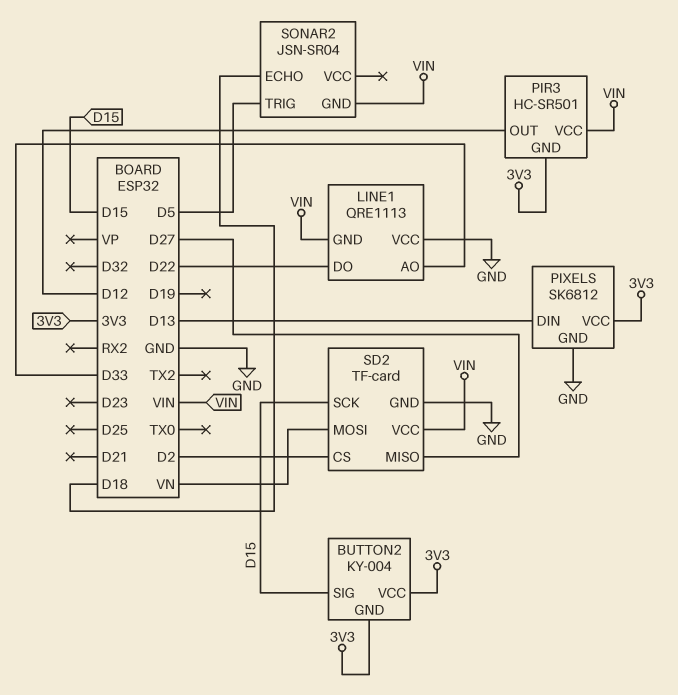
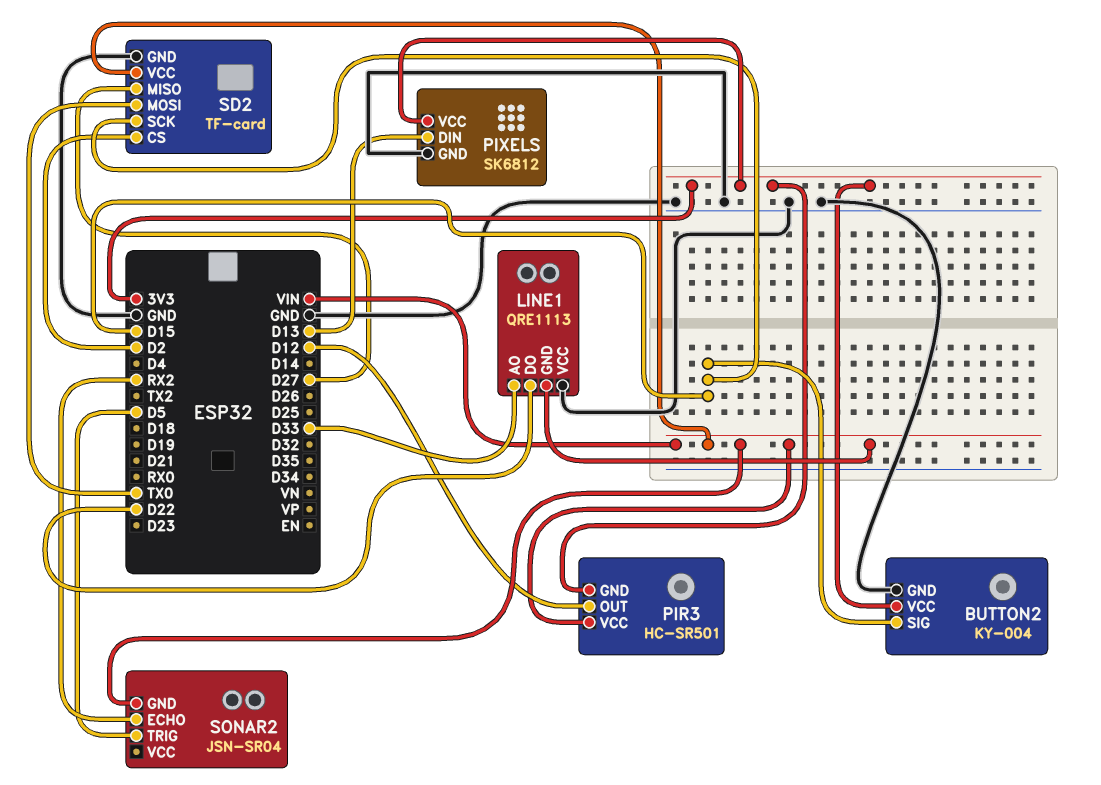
BUTTON2 pin GND: 3V3 -> GND
SD2 pin MOSI: VN -> TX0
SONAR2 pin ECHO: D18 -> RX2

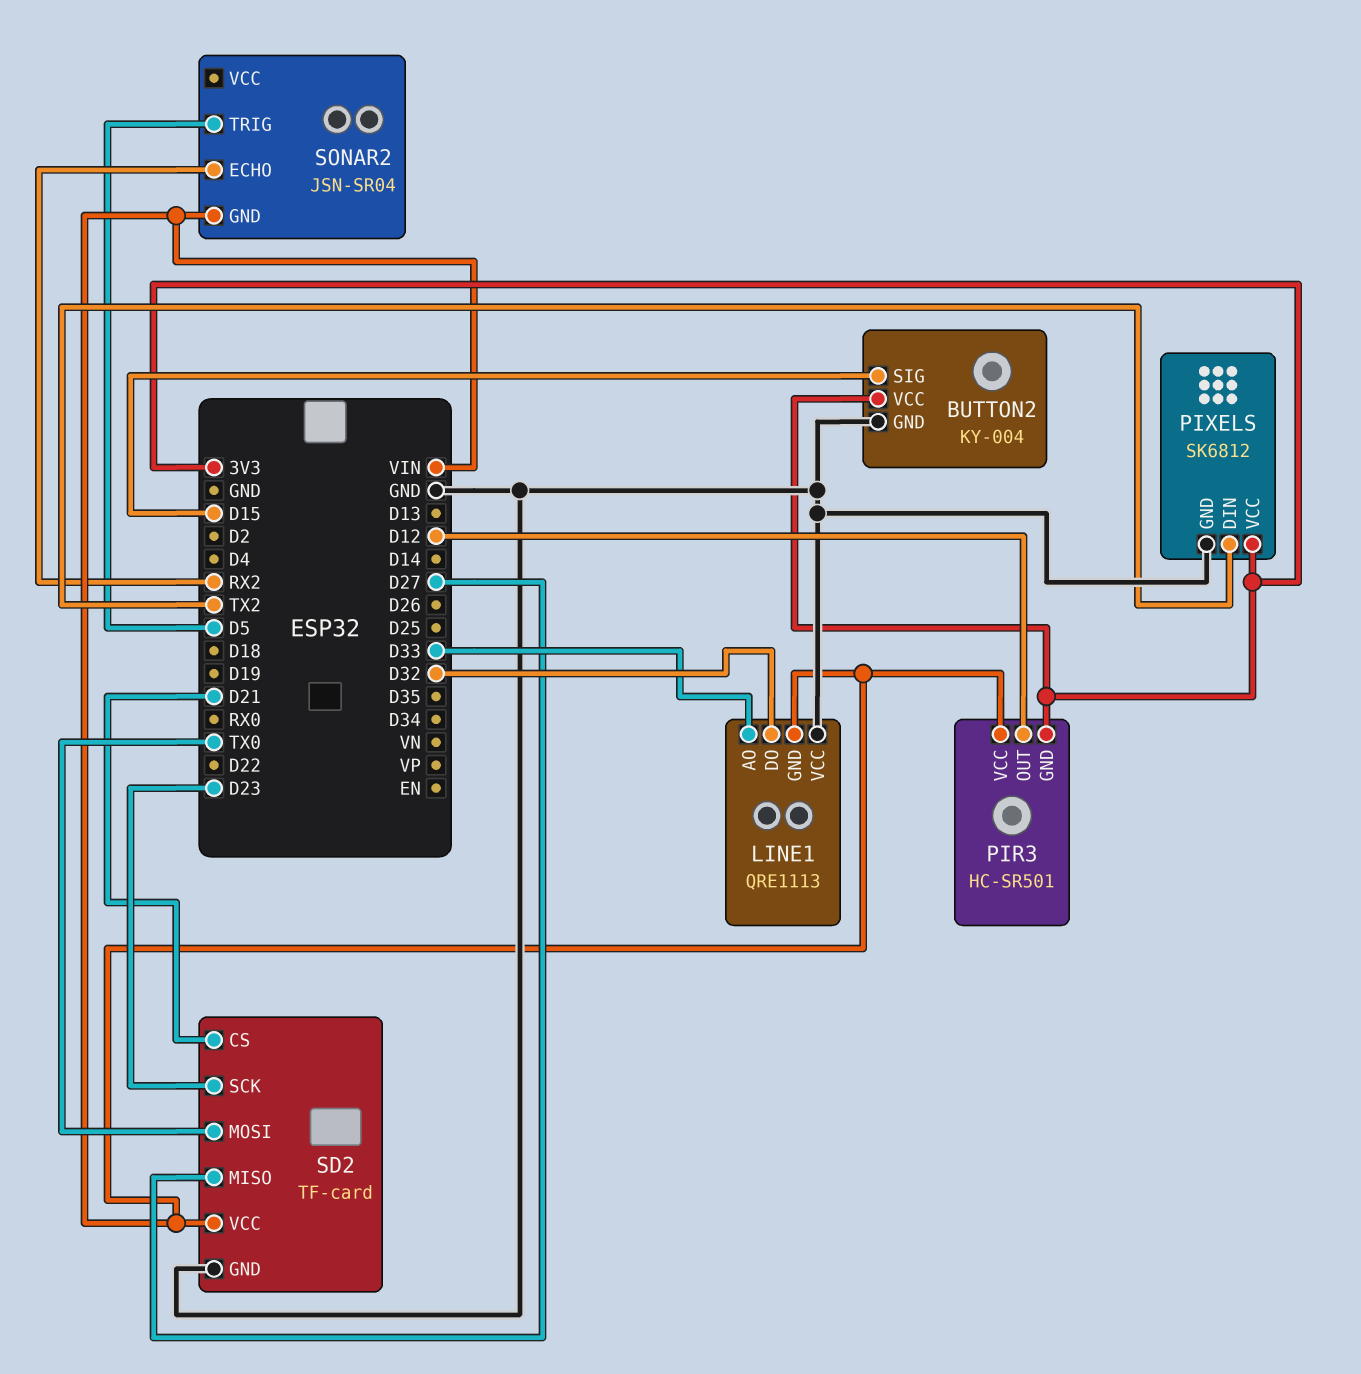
LINE1 pin DO: D22 -> D32
PIXELS pin DIN: D13 -> TX2
SD2 pin CS: D2 -> D21
SD2 pin SCK: D15 -> D23

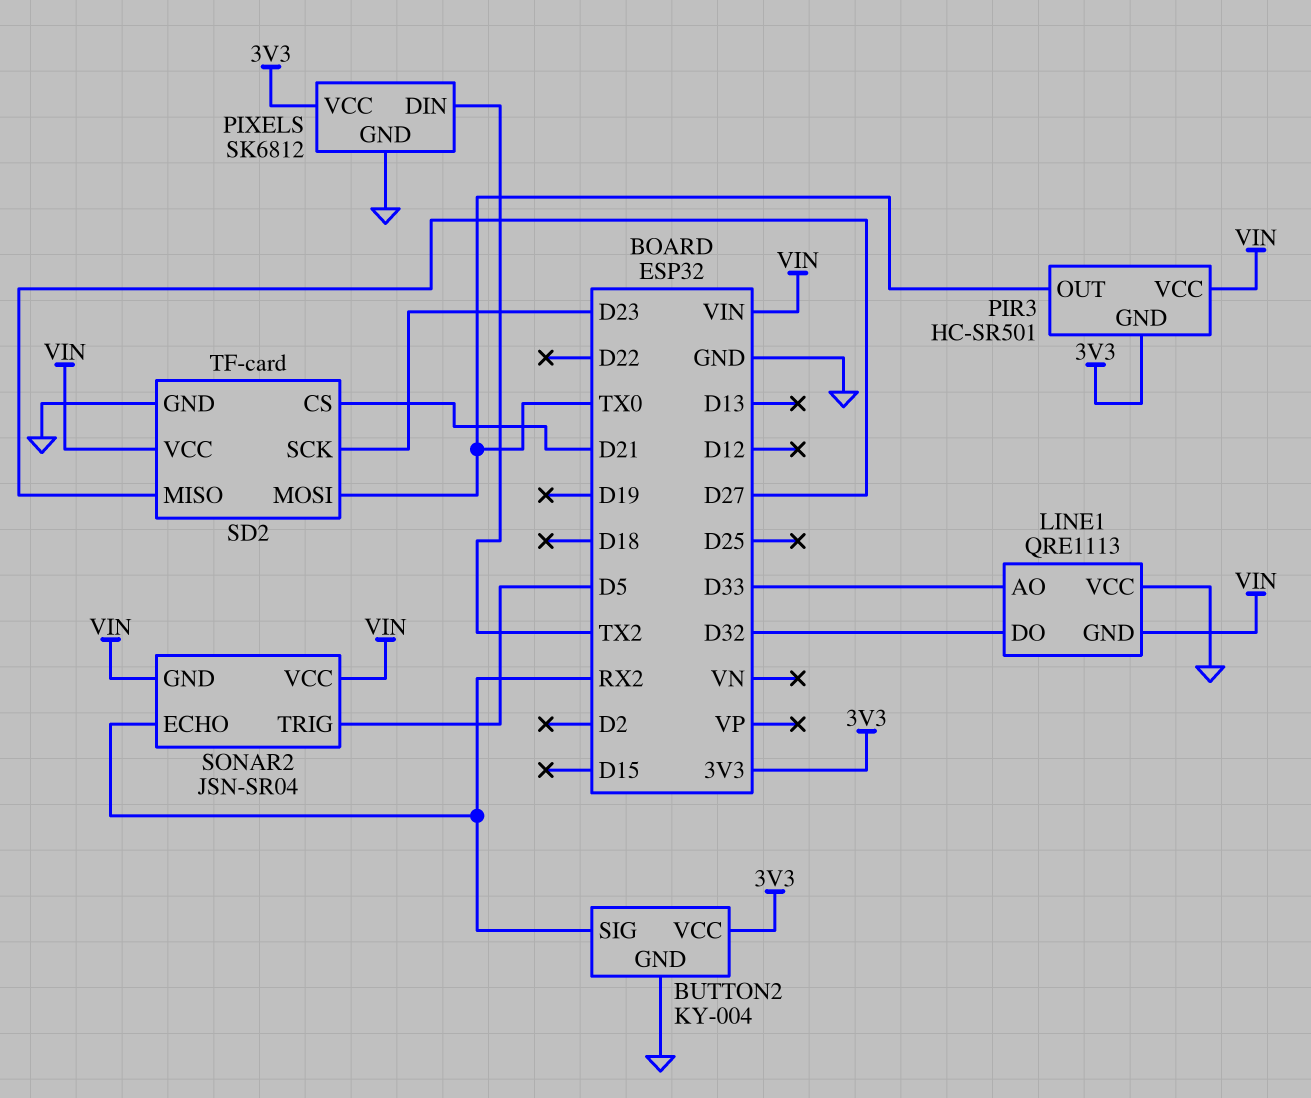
BUTTON2 pin SIG: D15 -> RX2
PIR3 pin OUT: D12 -> TX0
SONAR2 pin VCC: none -> VIN

